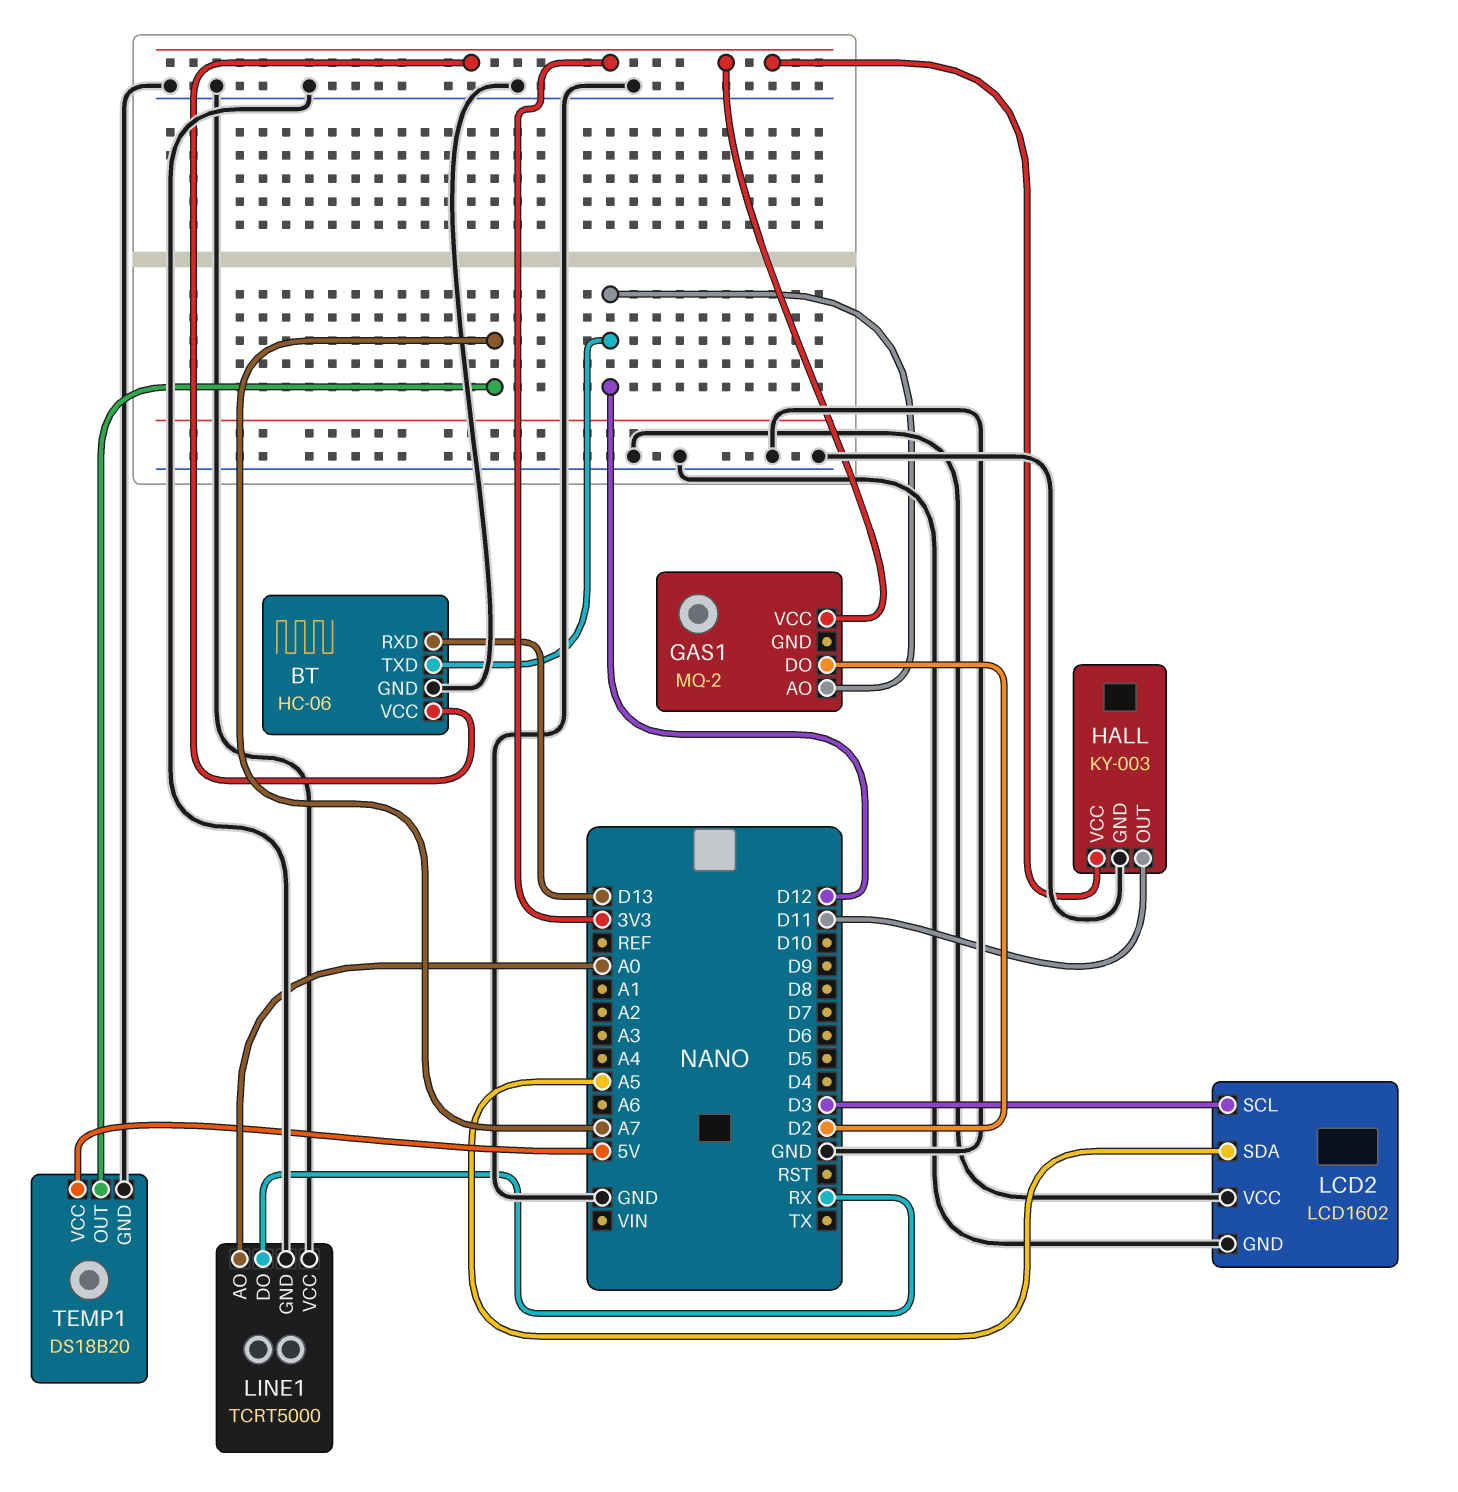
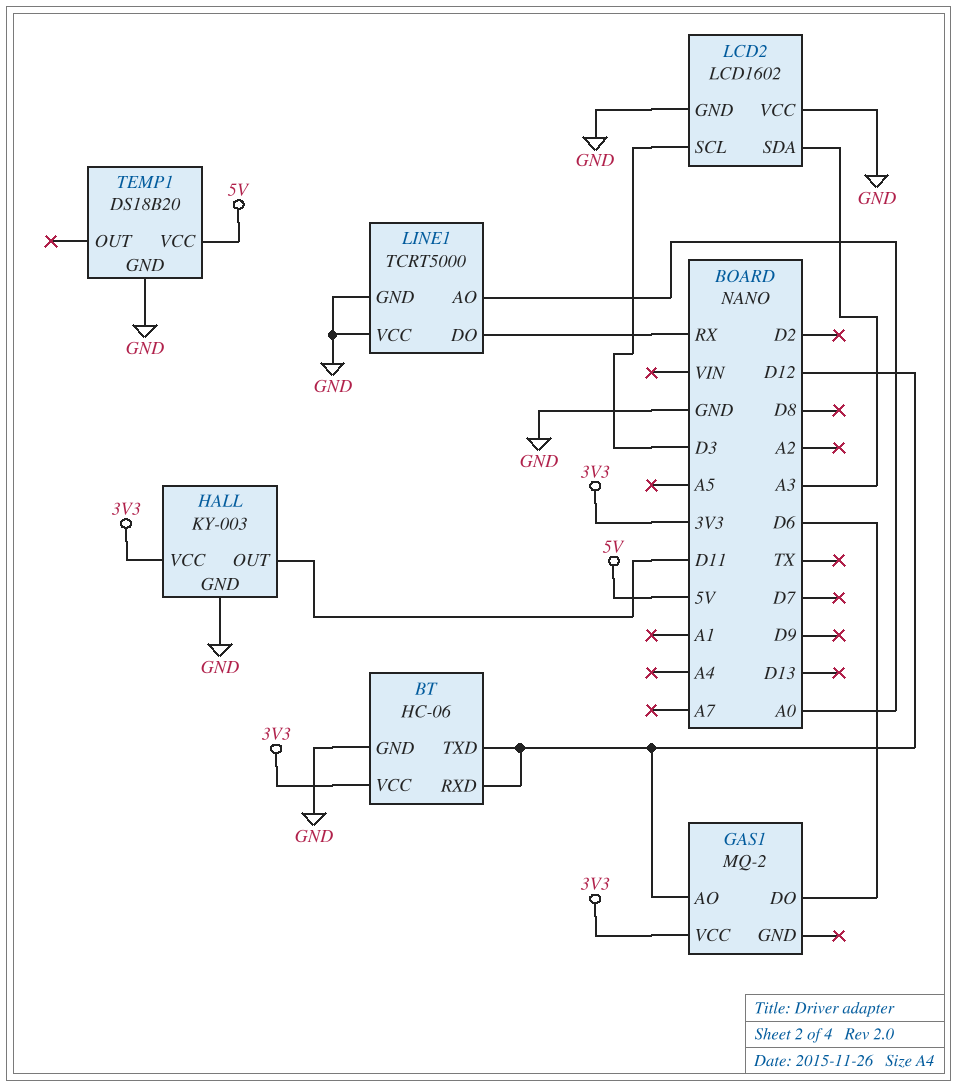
BT pin RXD: D13 -> D12
GAS1 pin DO: D2 -> D6
LCD2 pin SDA: A5 -> A3
TEMP1 pin OUT: A7 -> none

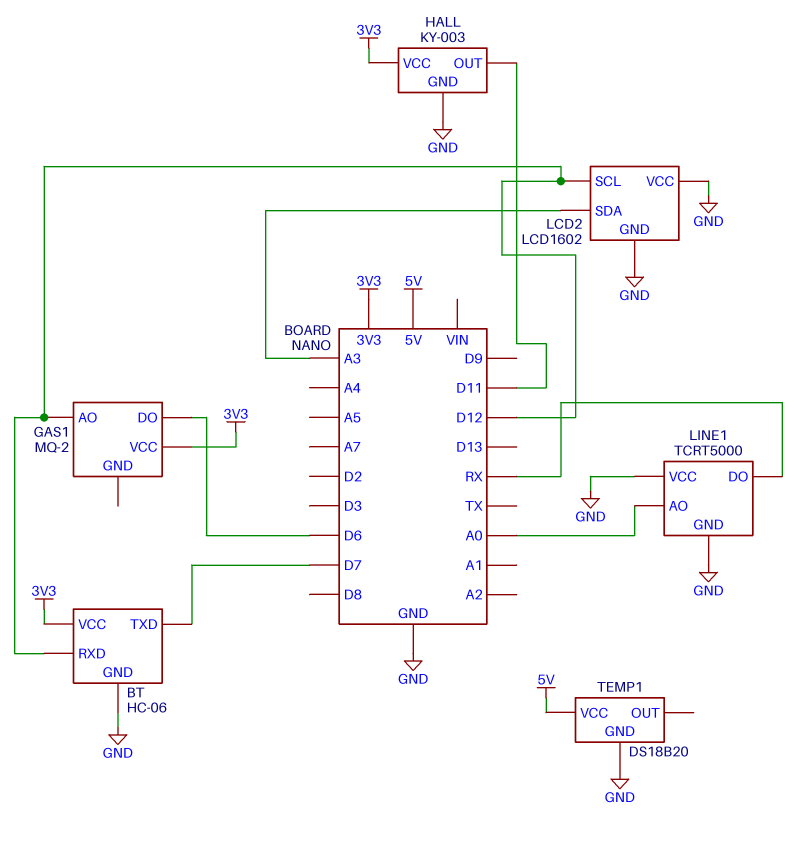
BT pin TXD: D12 -> D7
LCD2 pin SCL: D3 -> D12

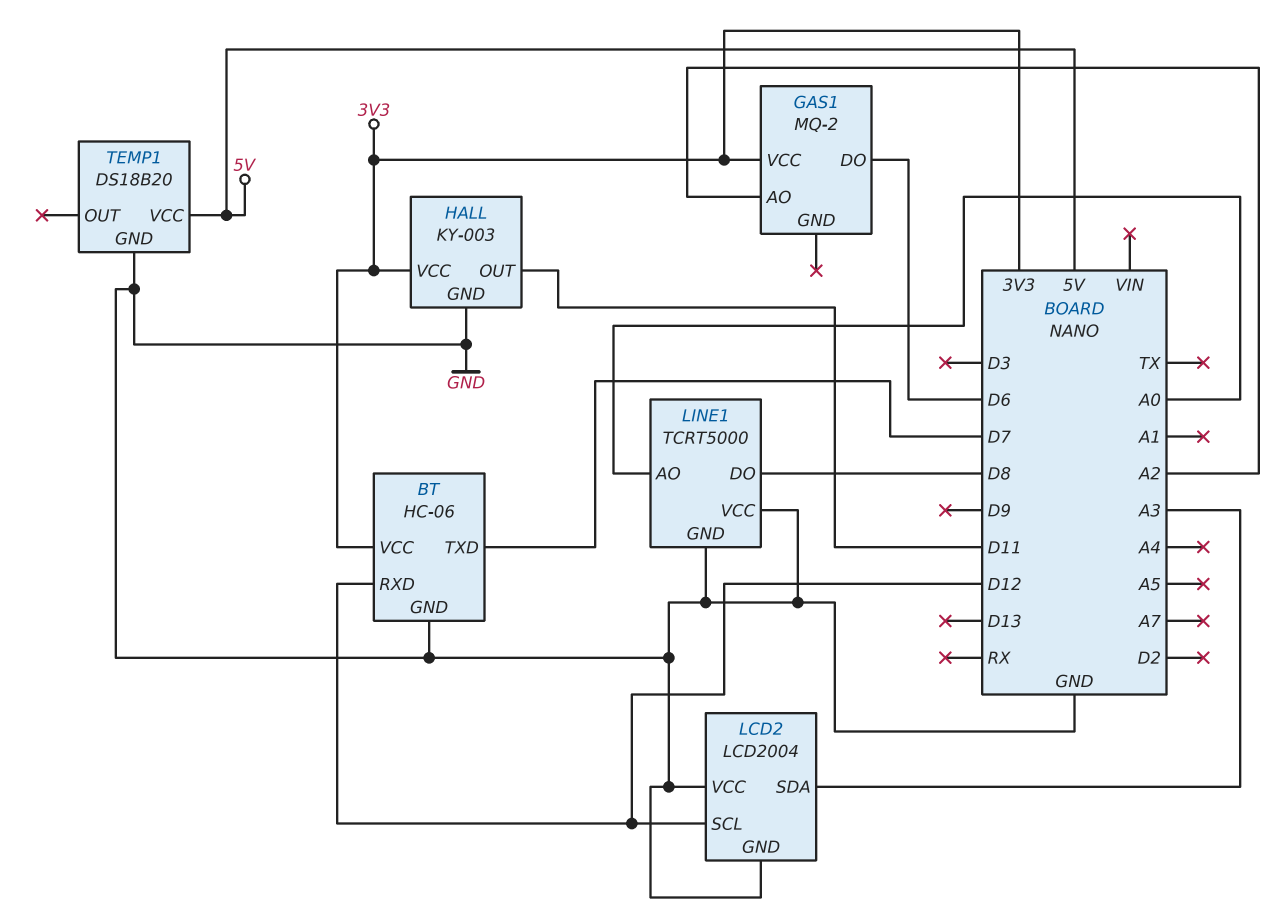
GAS1 pin AO: D12 -> A2
LCD2: LCD1602 -> LCD2004
LINE1 pin DO: RX -> D8

